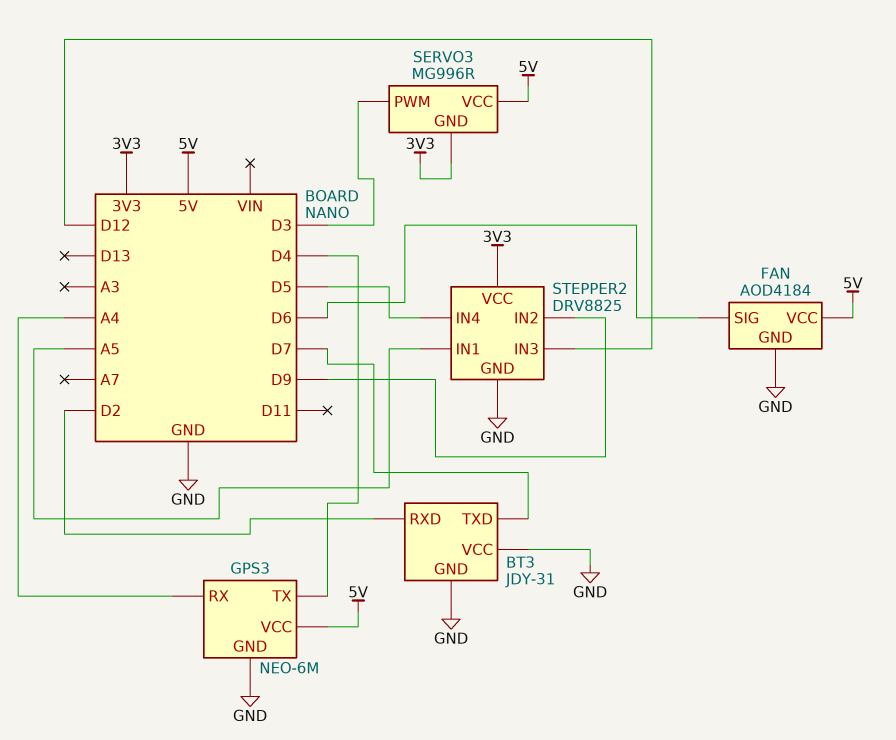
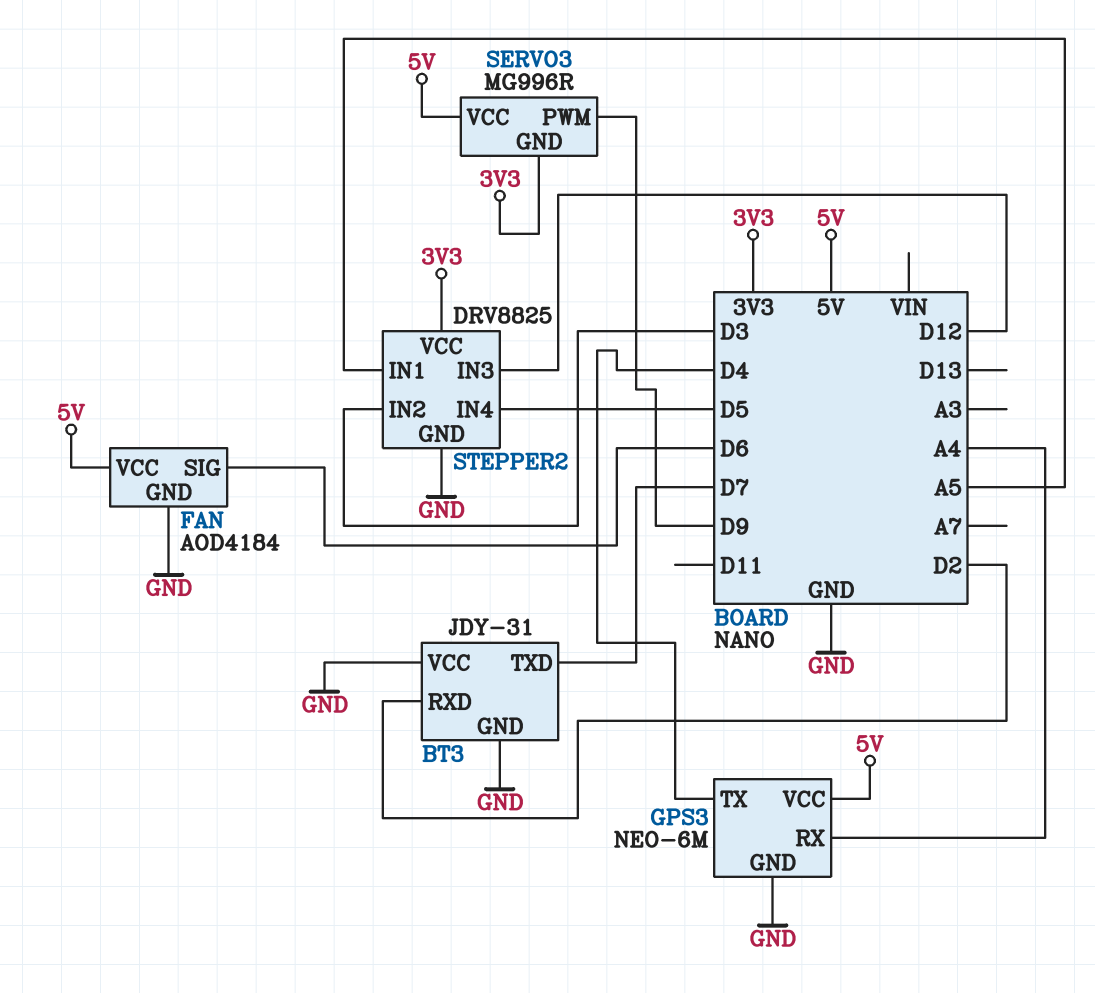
SERVO3 pin PWM: D3 -> D9
STEPPER2 pin IN2: D9 -> D3

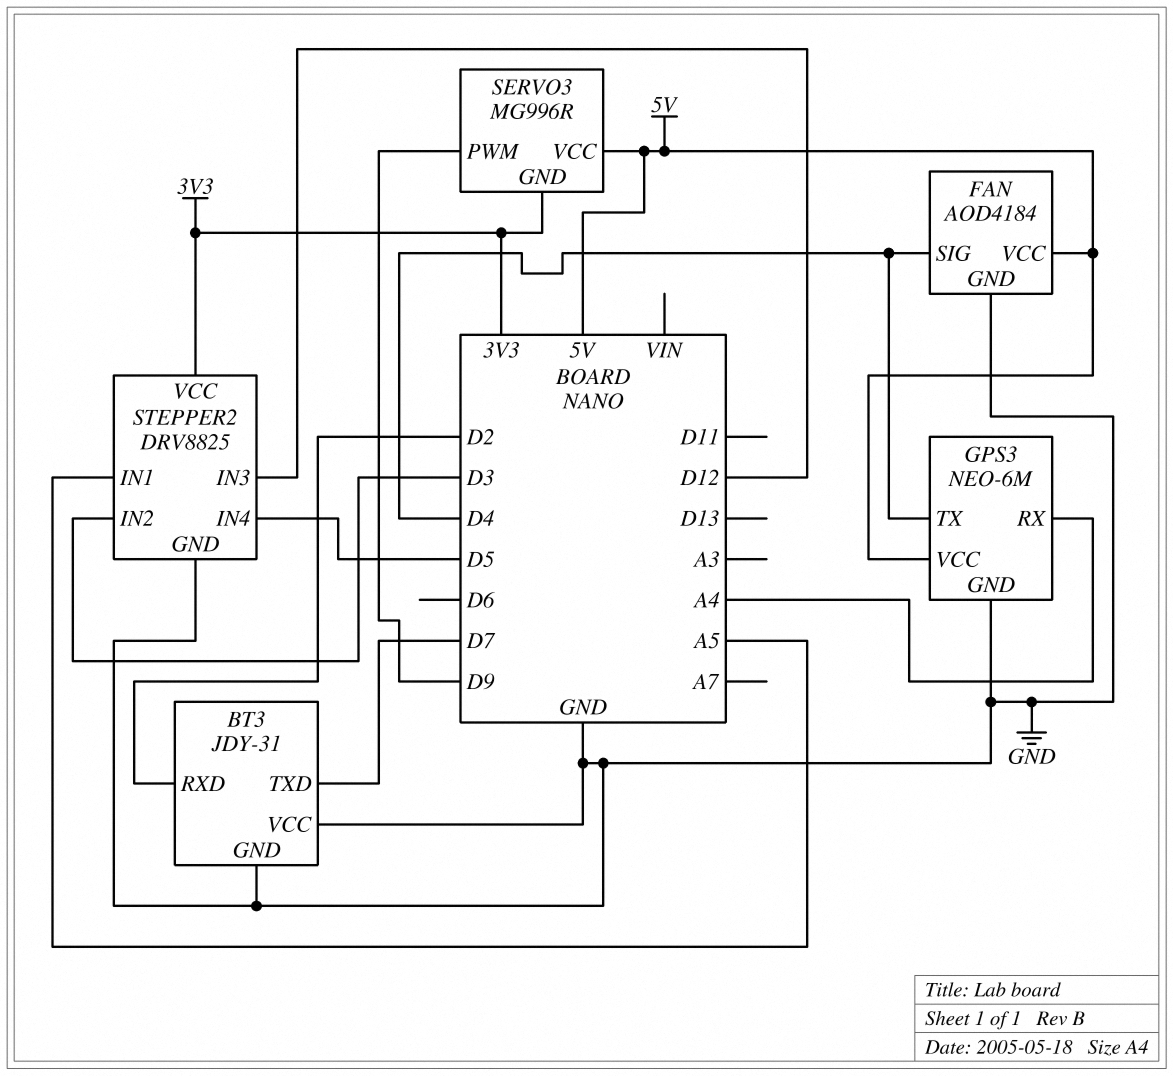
FAN pin SIG: D6 -> D4

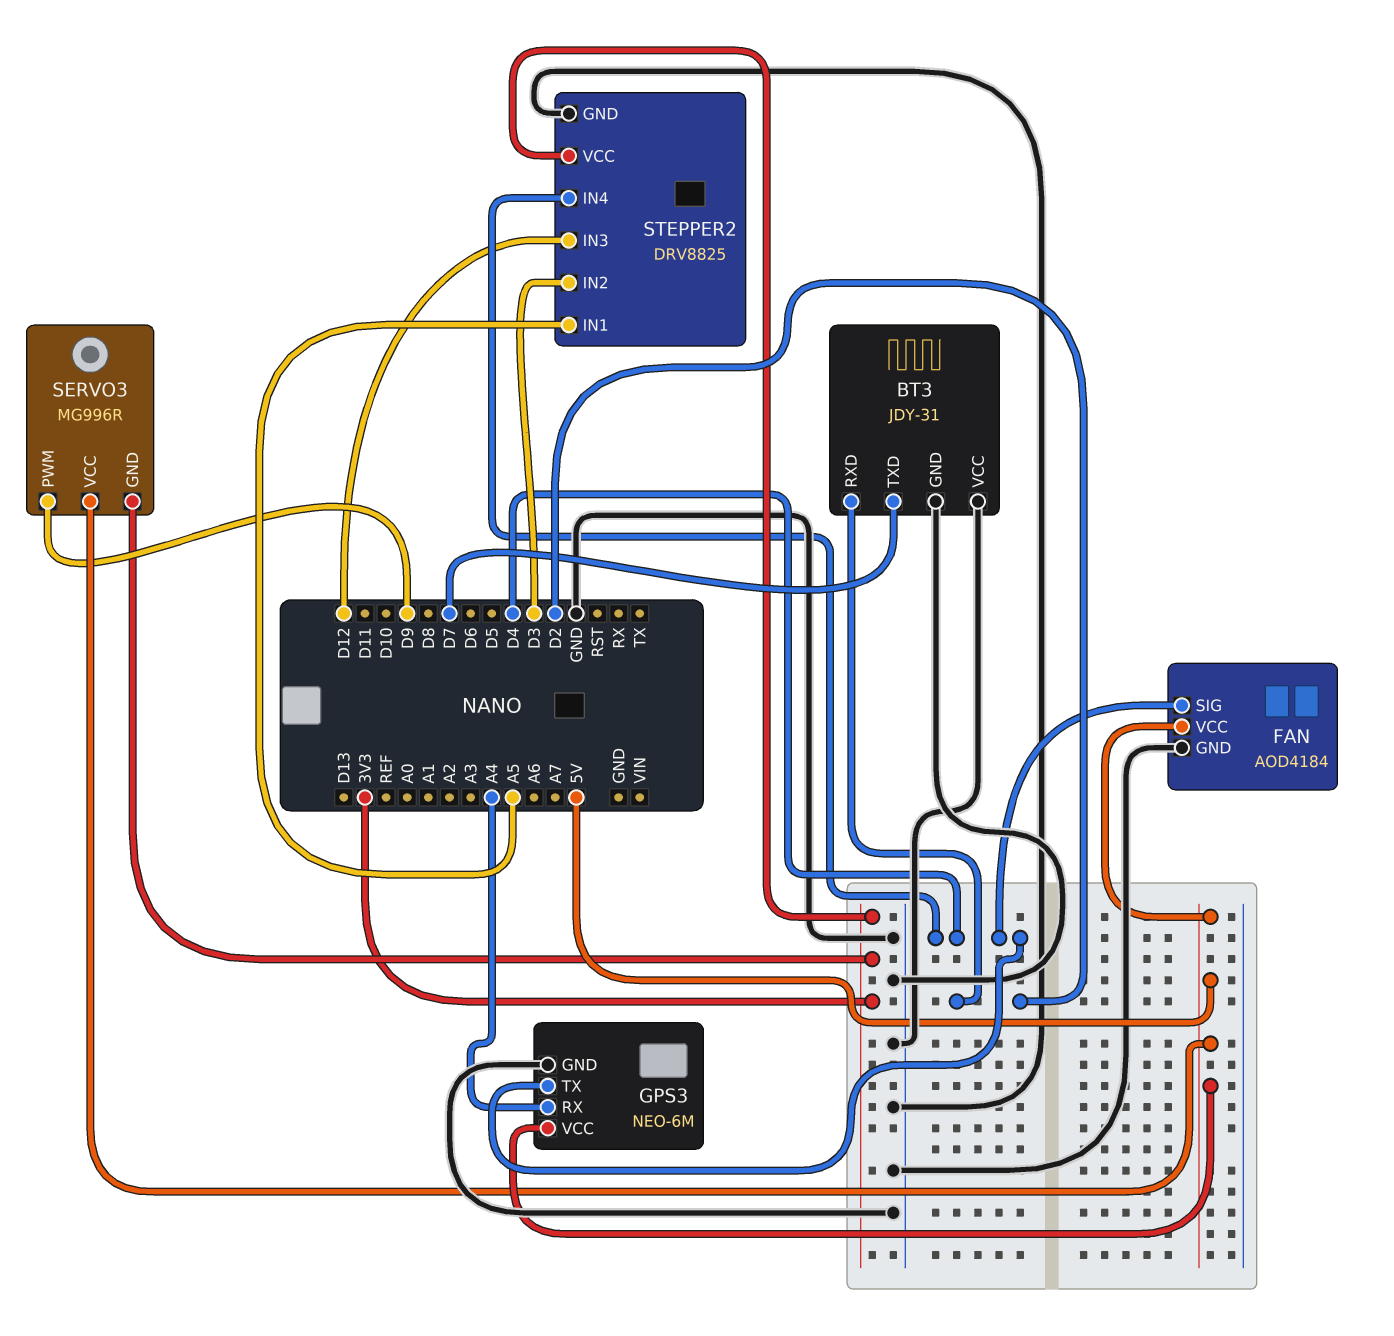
STEPPER2 pin IN4: D5 -> D4

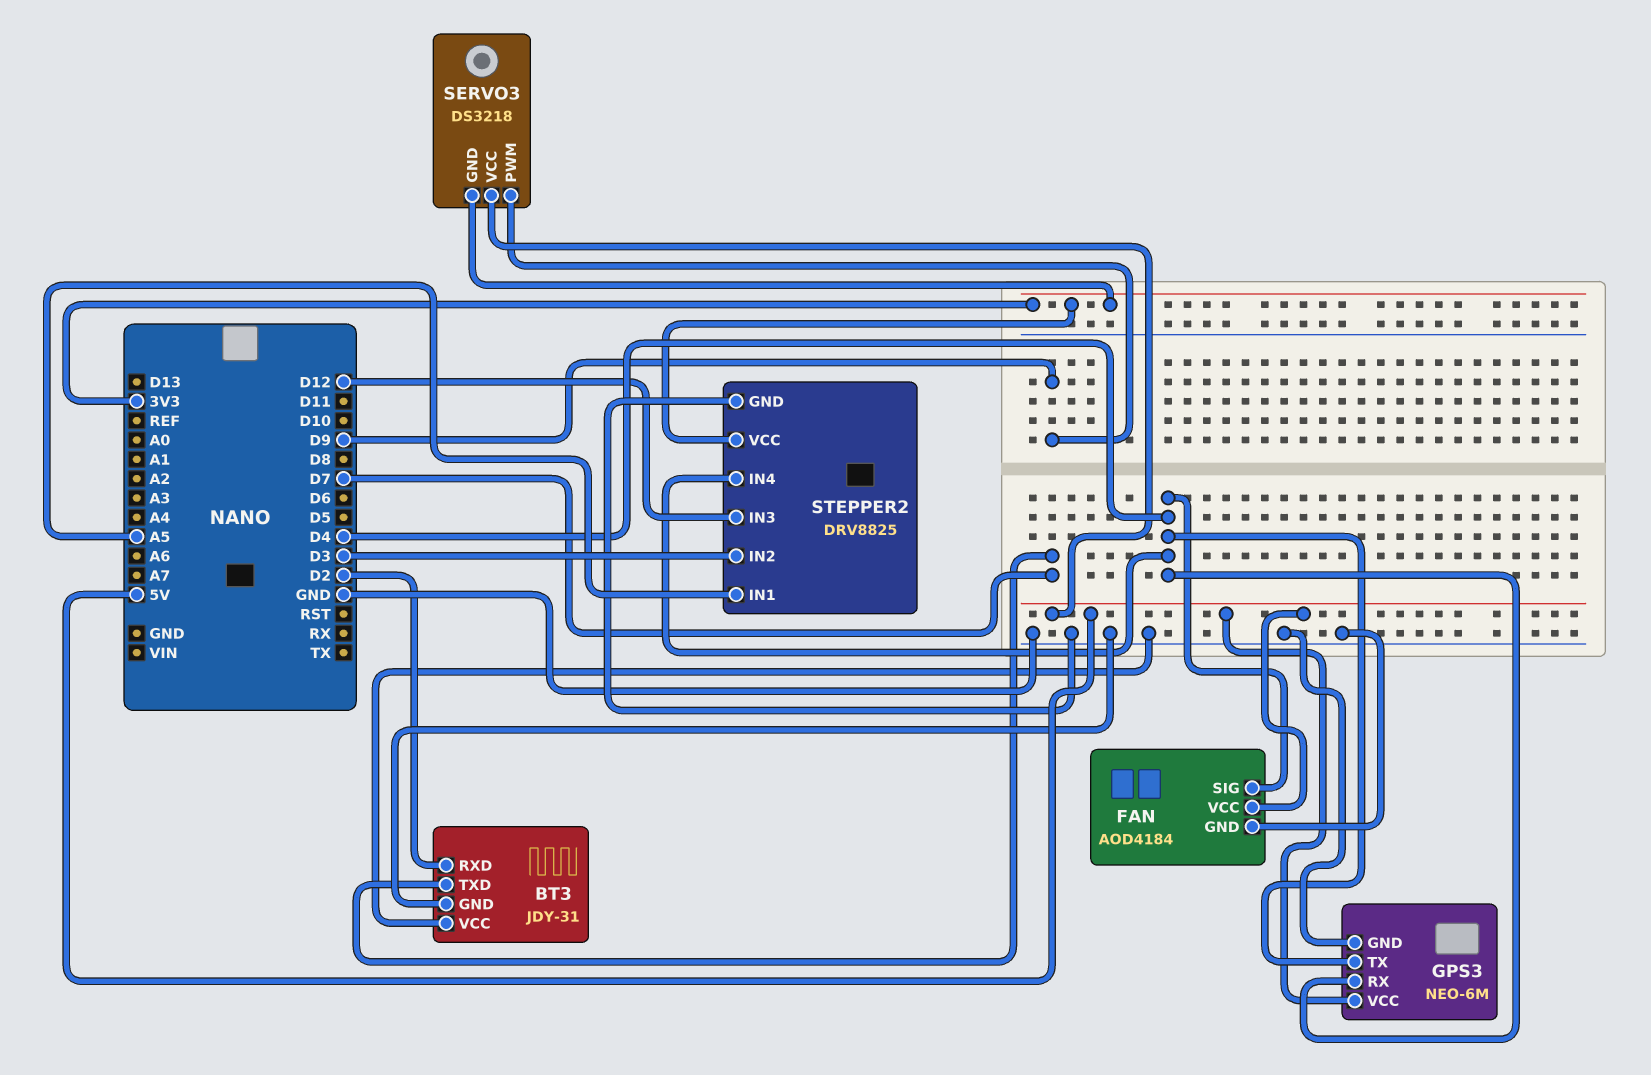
GPS3 pin RX: A4 -> D4
SERVO3: MG996R -> DS3218

